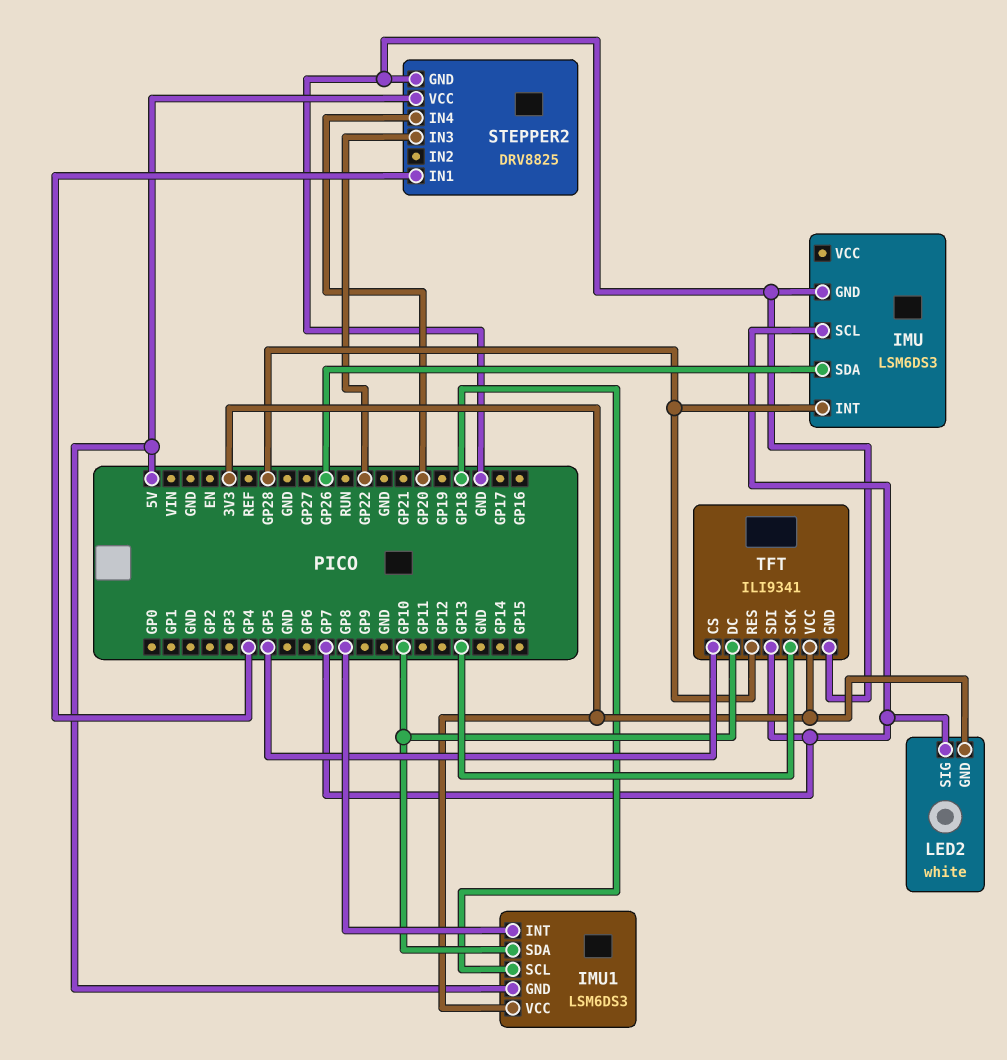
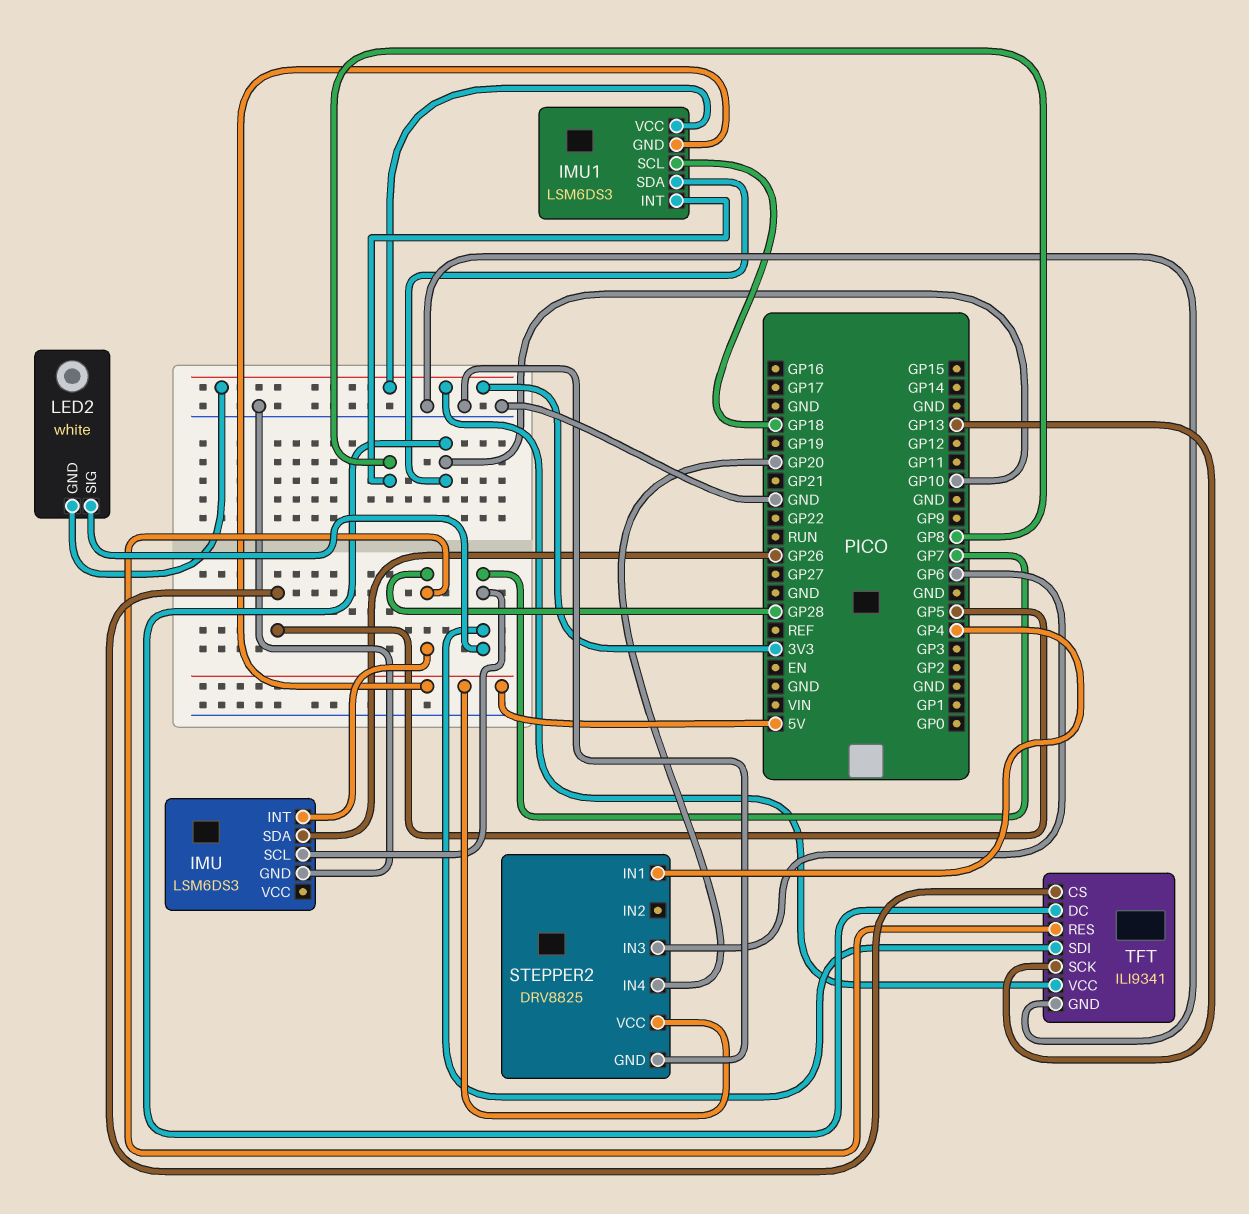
STEPPER2 pin IN3: GP22 -> GP6

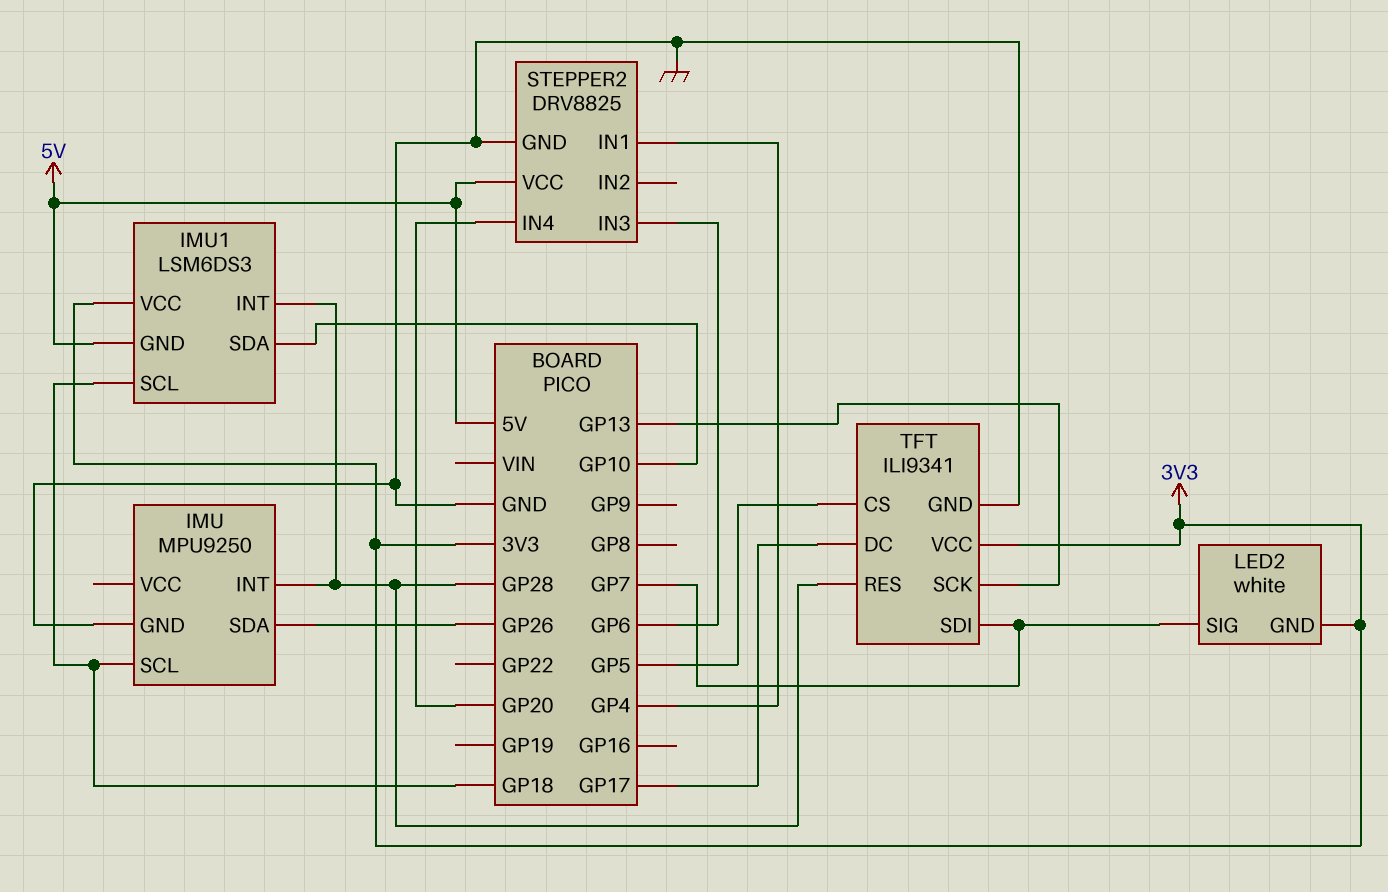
IMU: LSM6DS3 -> MPU9250
IMU pin SCL: GP7 -> GP18
IMU1 pin INT: GP8 -> GP28
TFT pin DC: GP10 -> GP17

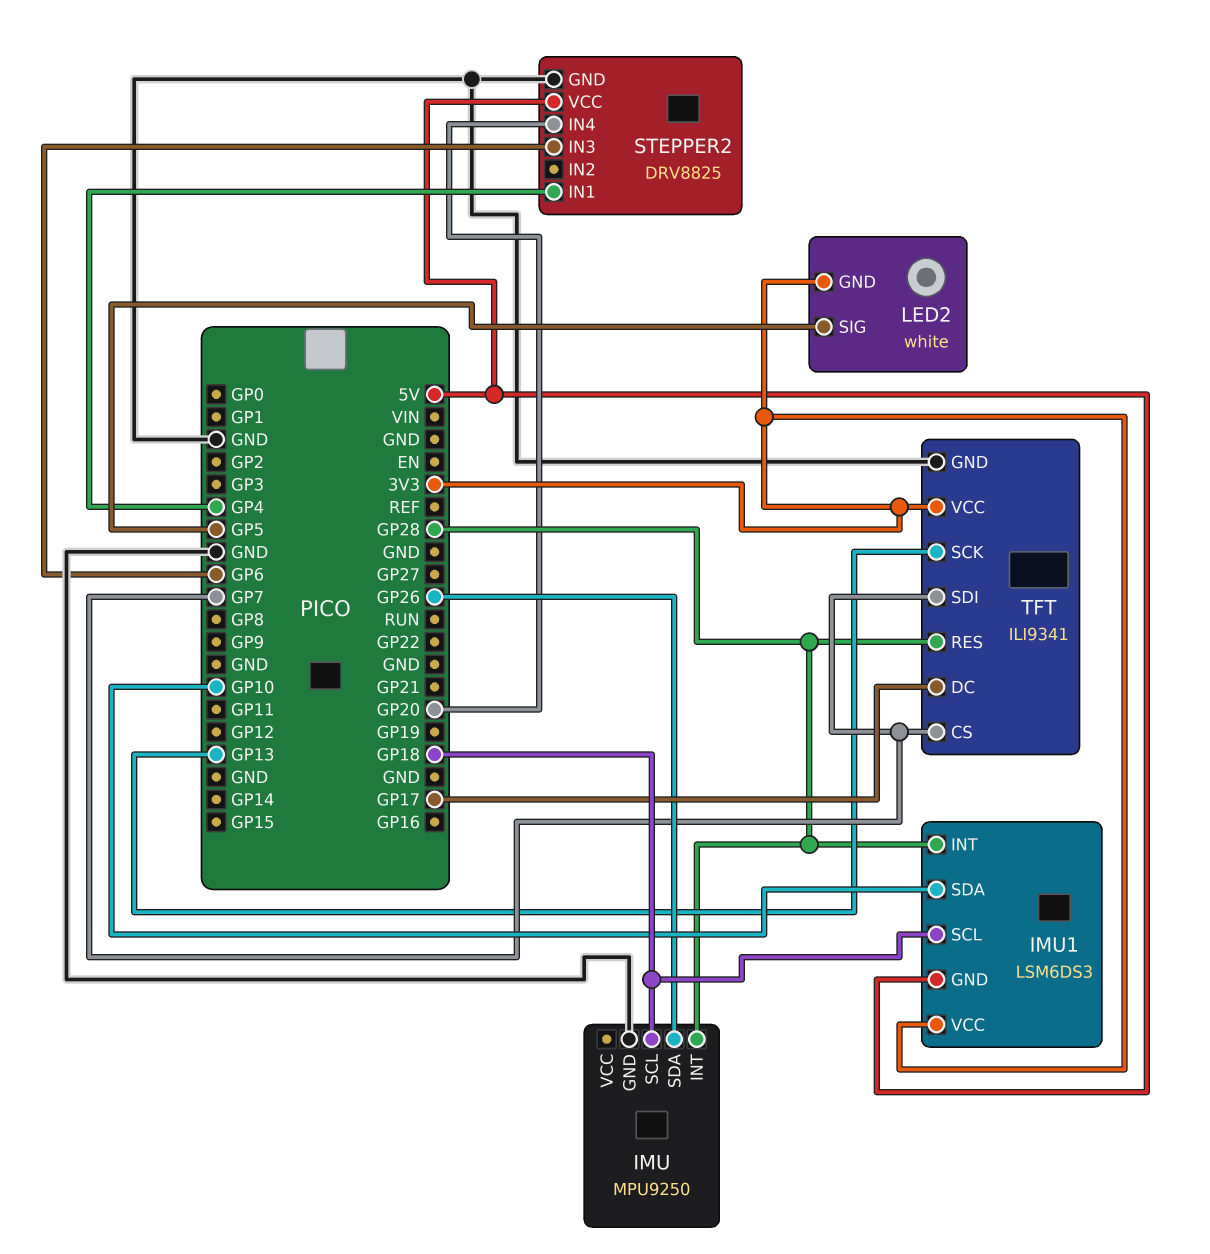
LED2 pin SIG: GP7 -> GP5
TFT pin CS: GP5 -> GP7

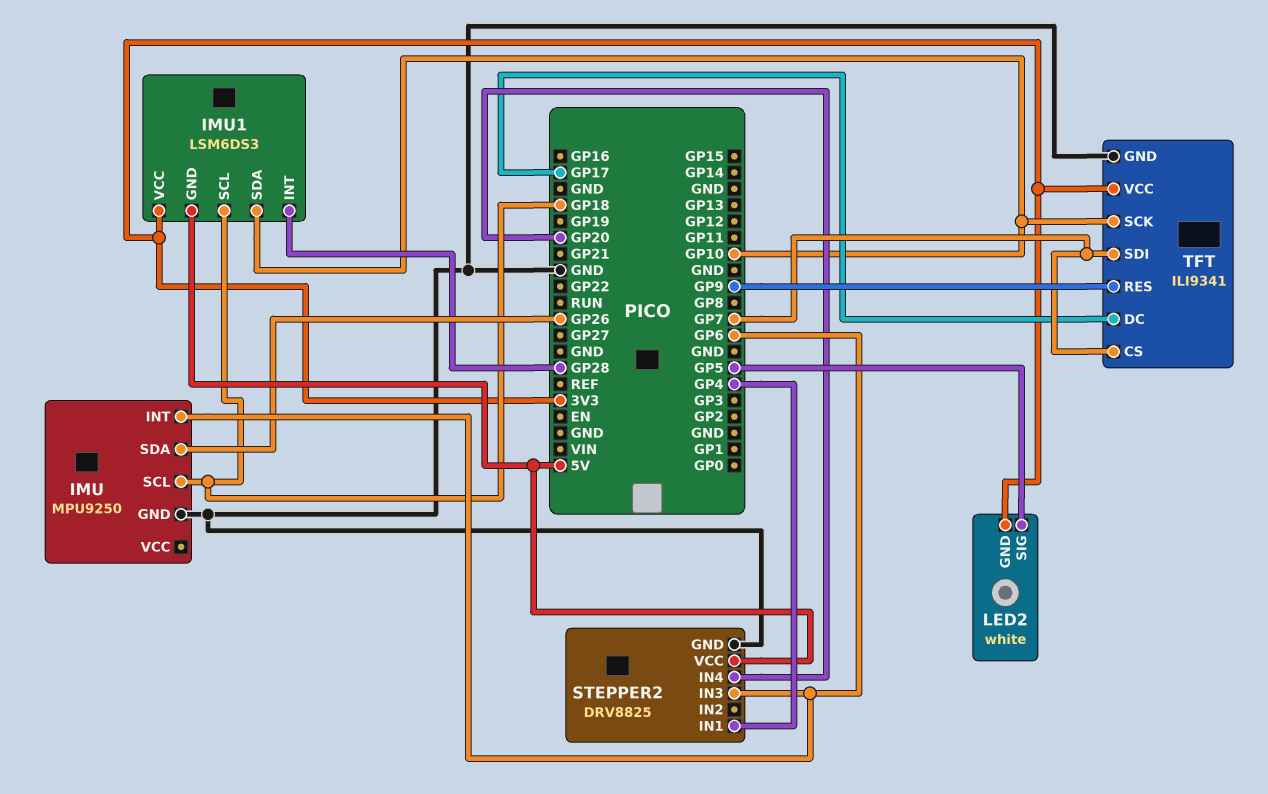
IMU pin INT: GP28 -> GP6
TFT pin RES: GP28 -> GP9
TFT pin SCK: GP13 -> GP10

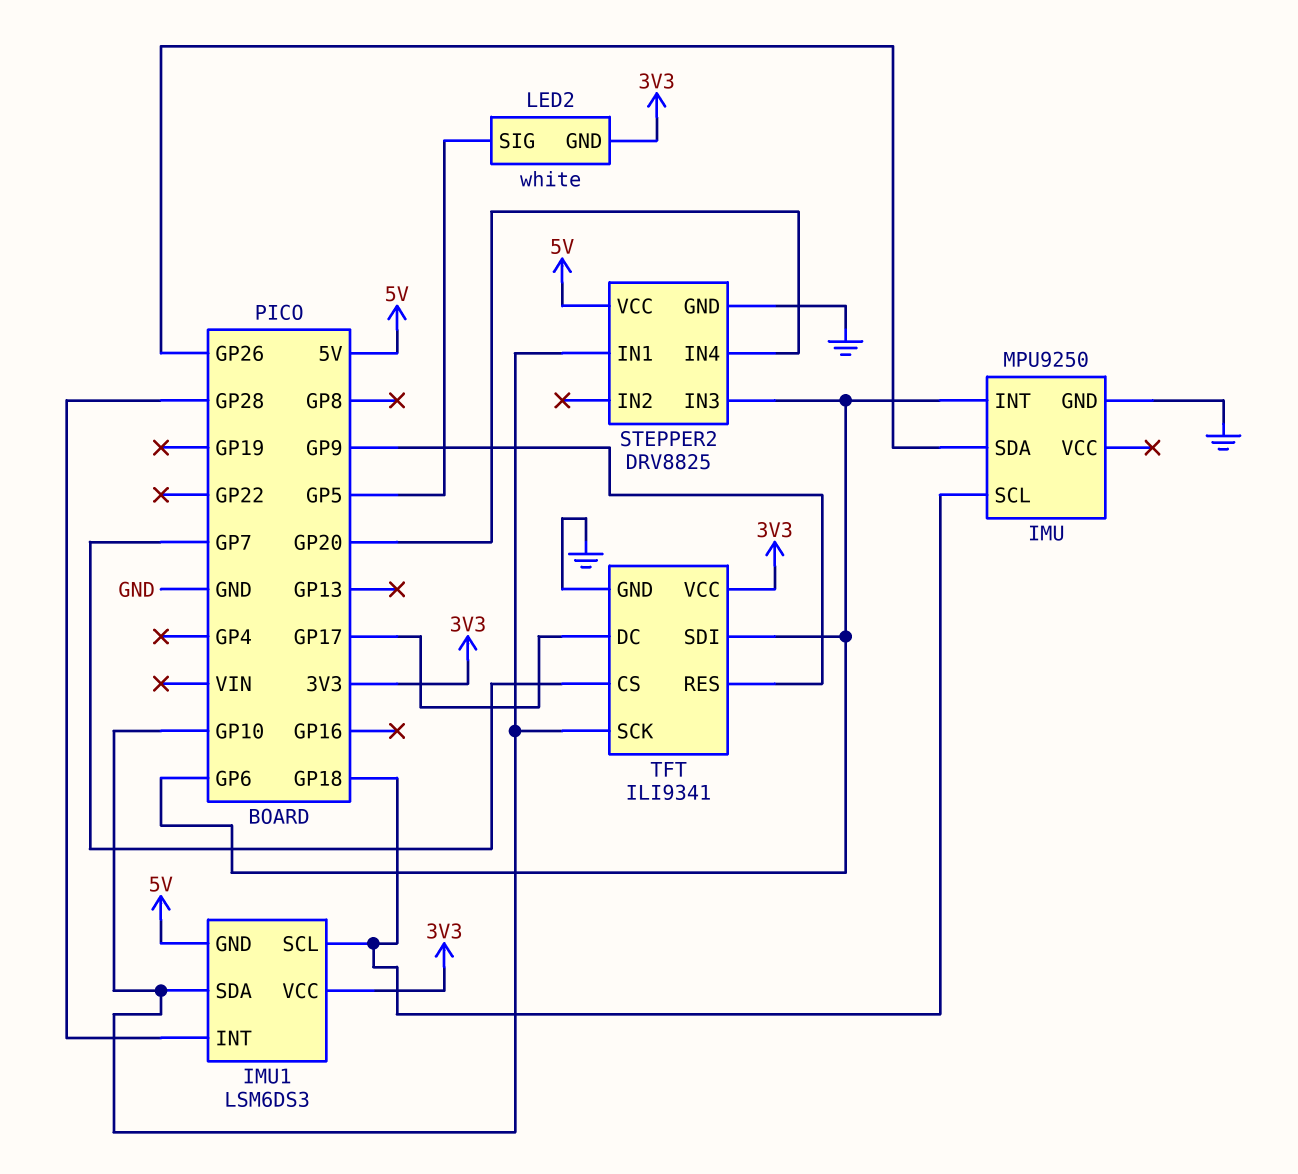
STEPPER2 pin IN1: GP4 -> GP10
TFT pin SDI: GP7 -> GP6

